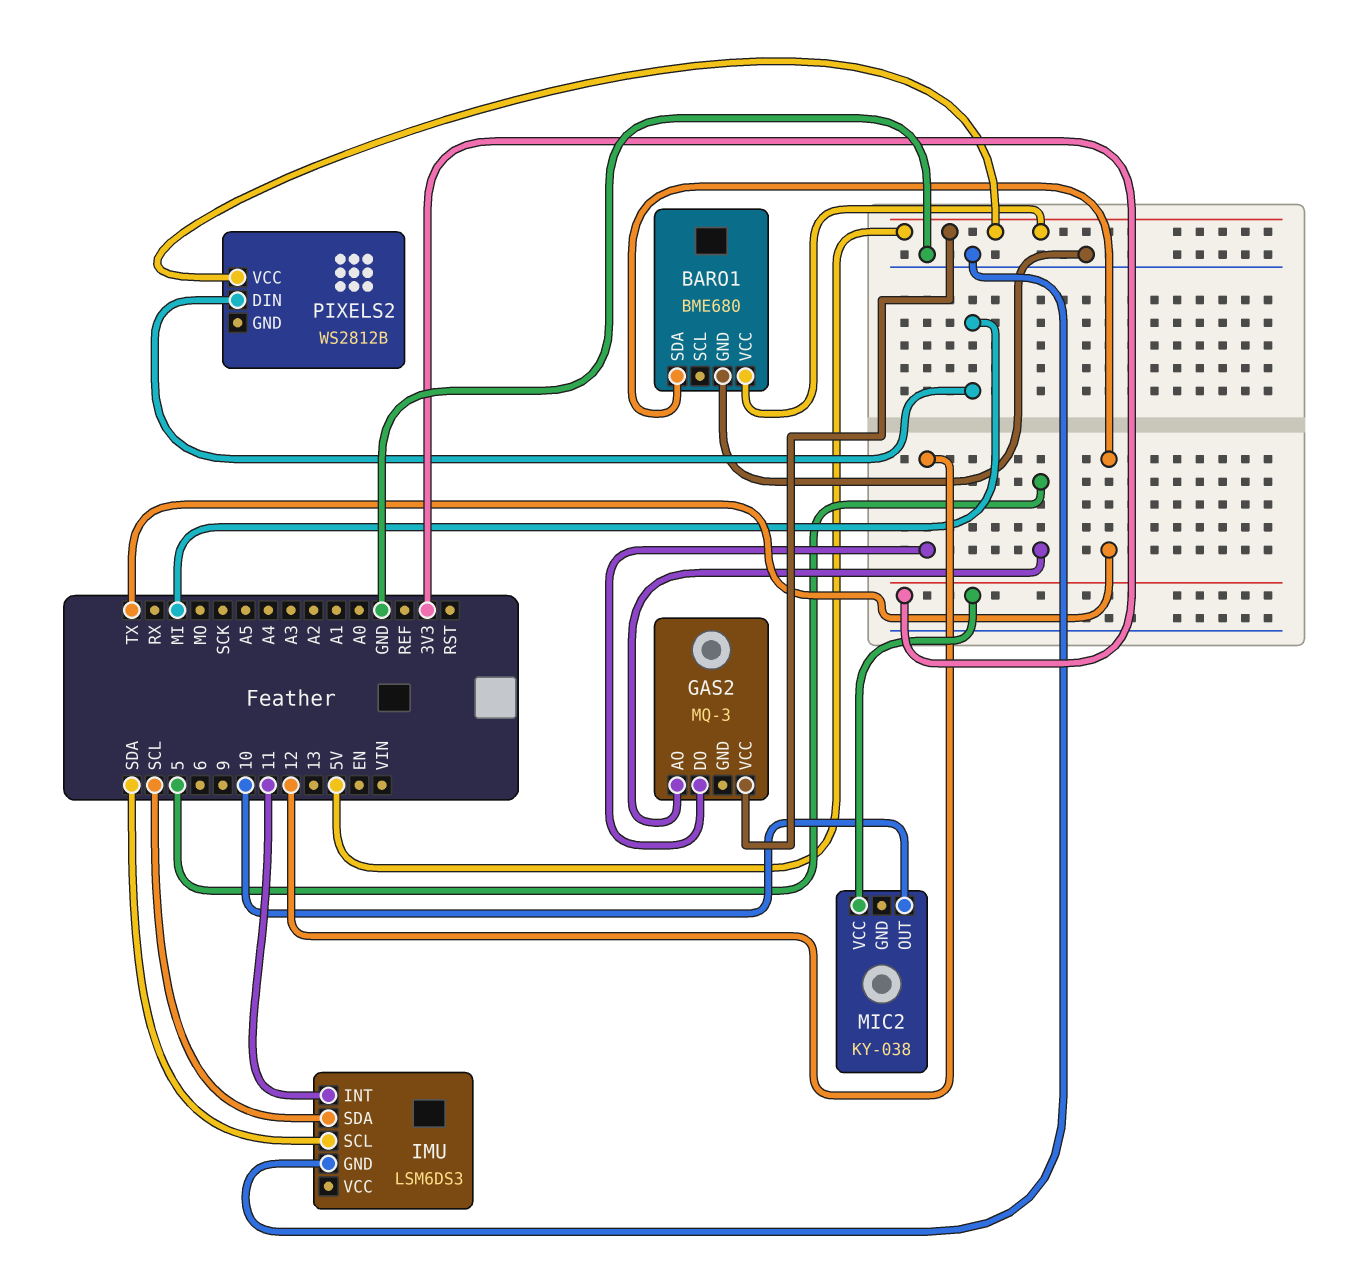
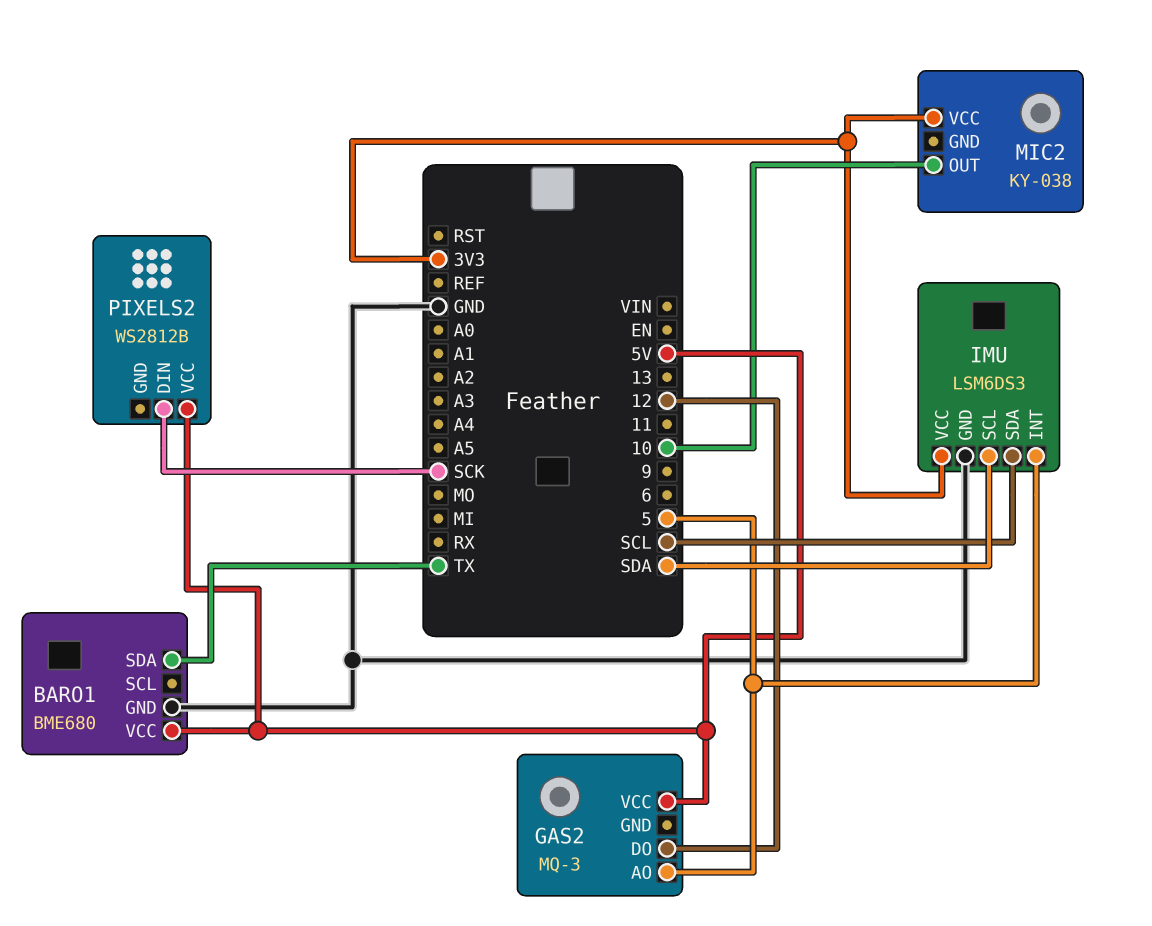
IMU pin INT: 11 -> 5
IMU pin VCC: none -> 3V3
PIXELS2 pin DIN: MI -> SCK

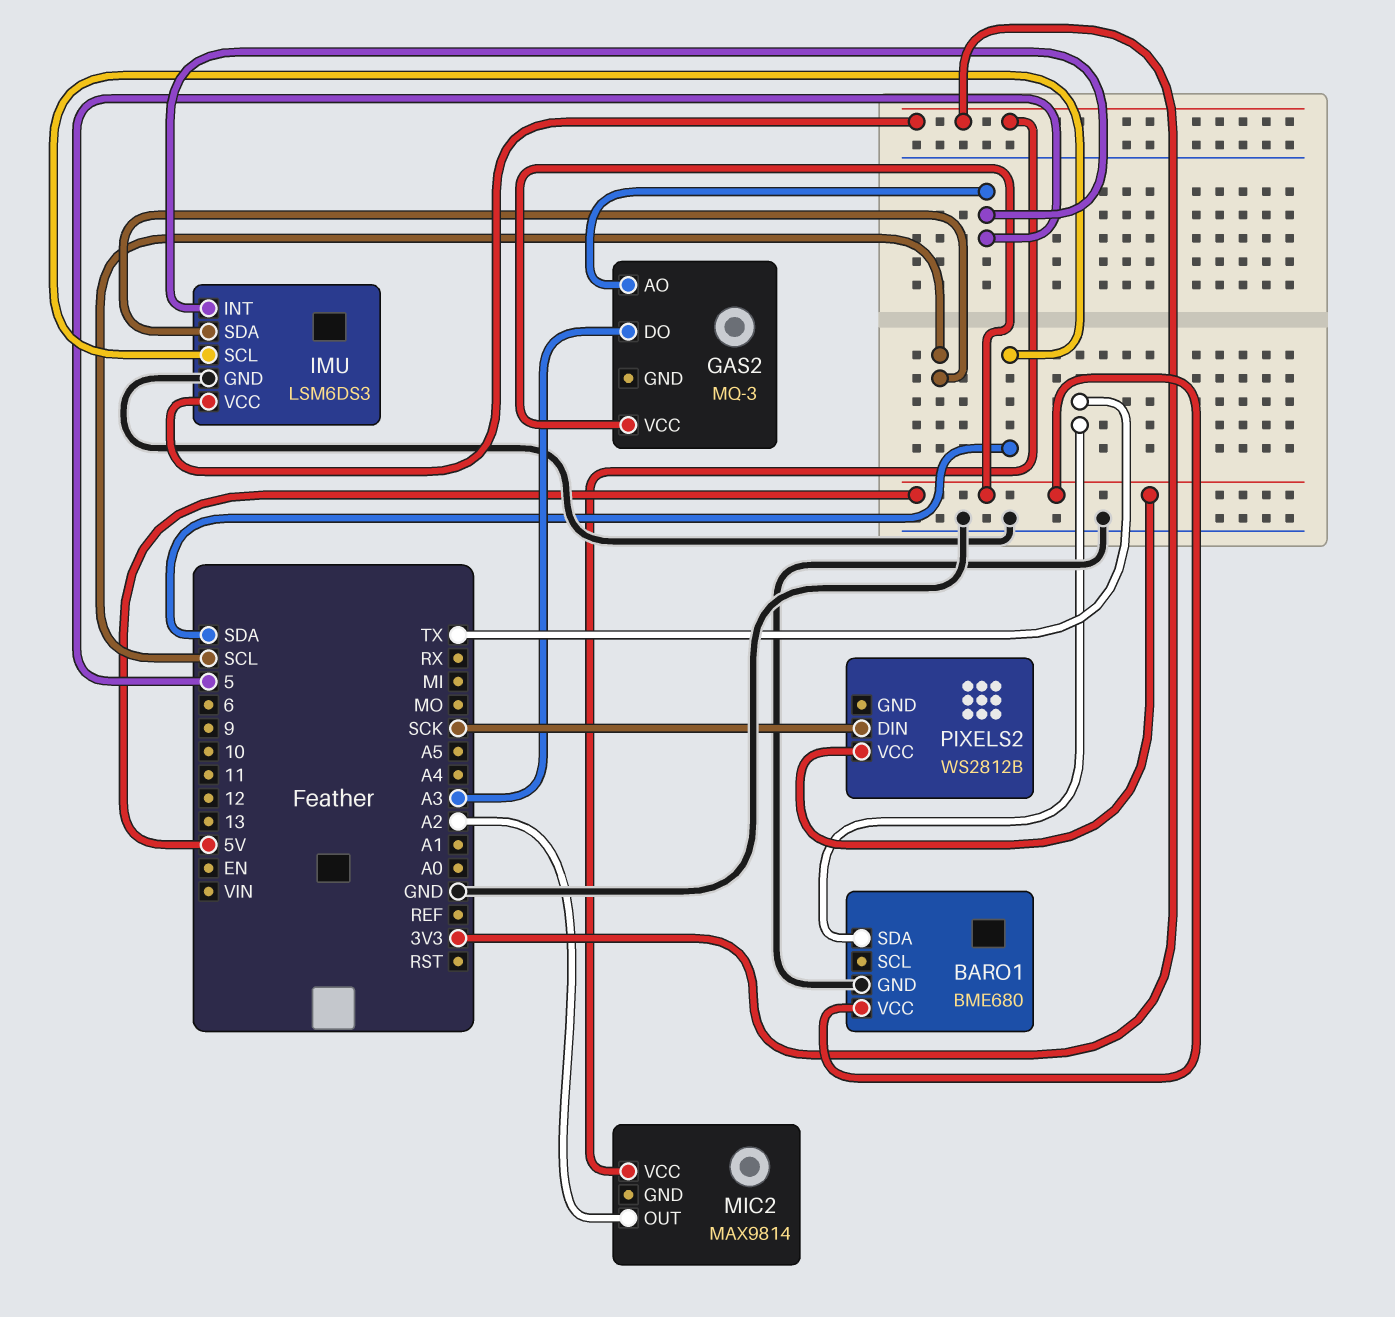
GAS2 pin DO: 12 -> A3
MIC2: KY-038 -> MAX9814
MIC2 pin OUT: 10 -> A2

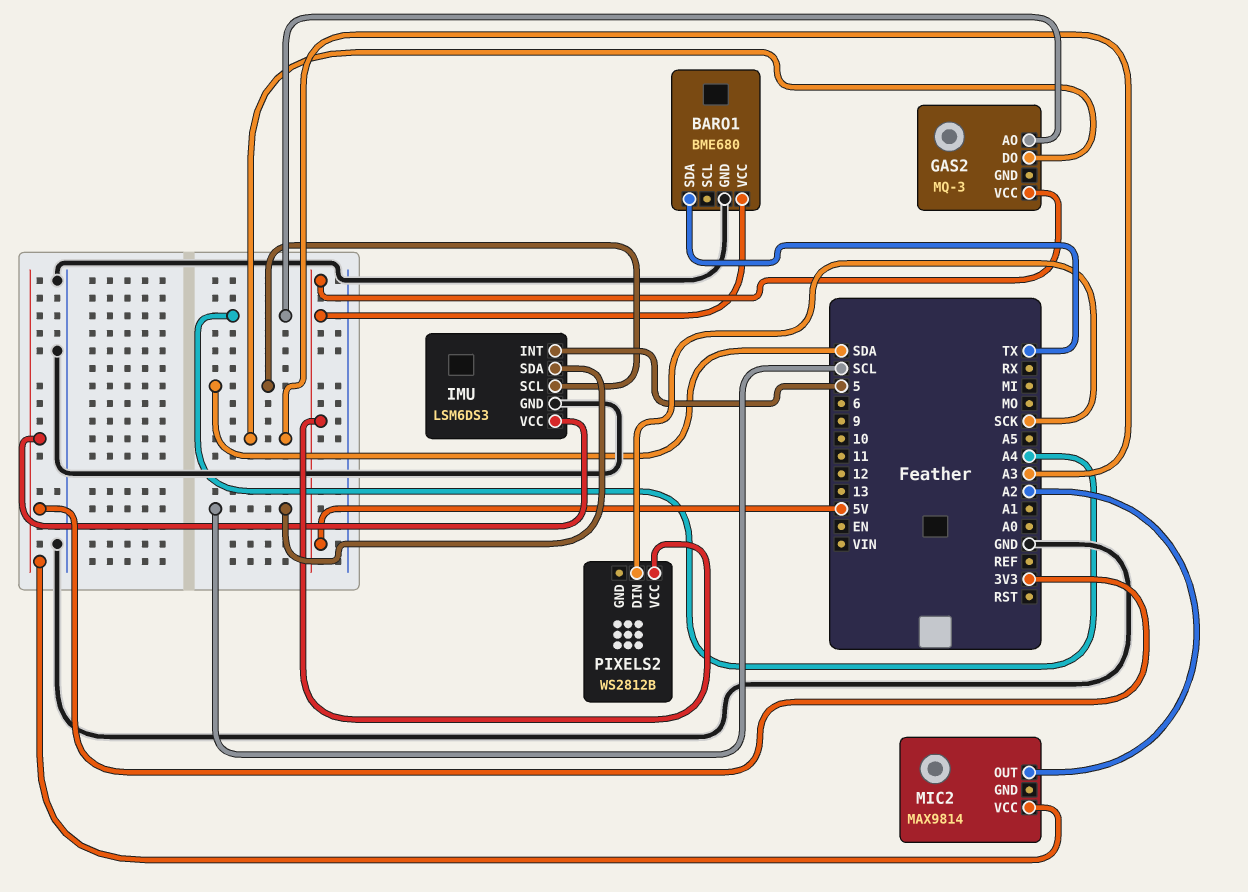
GAS2 pin AO: 5 -> A4

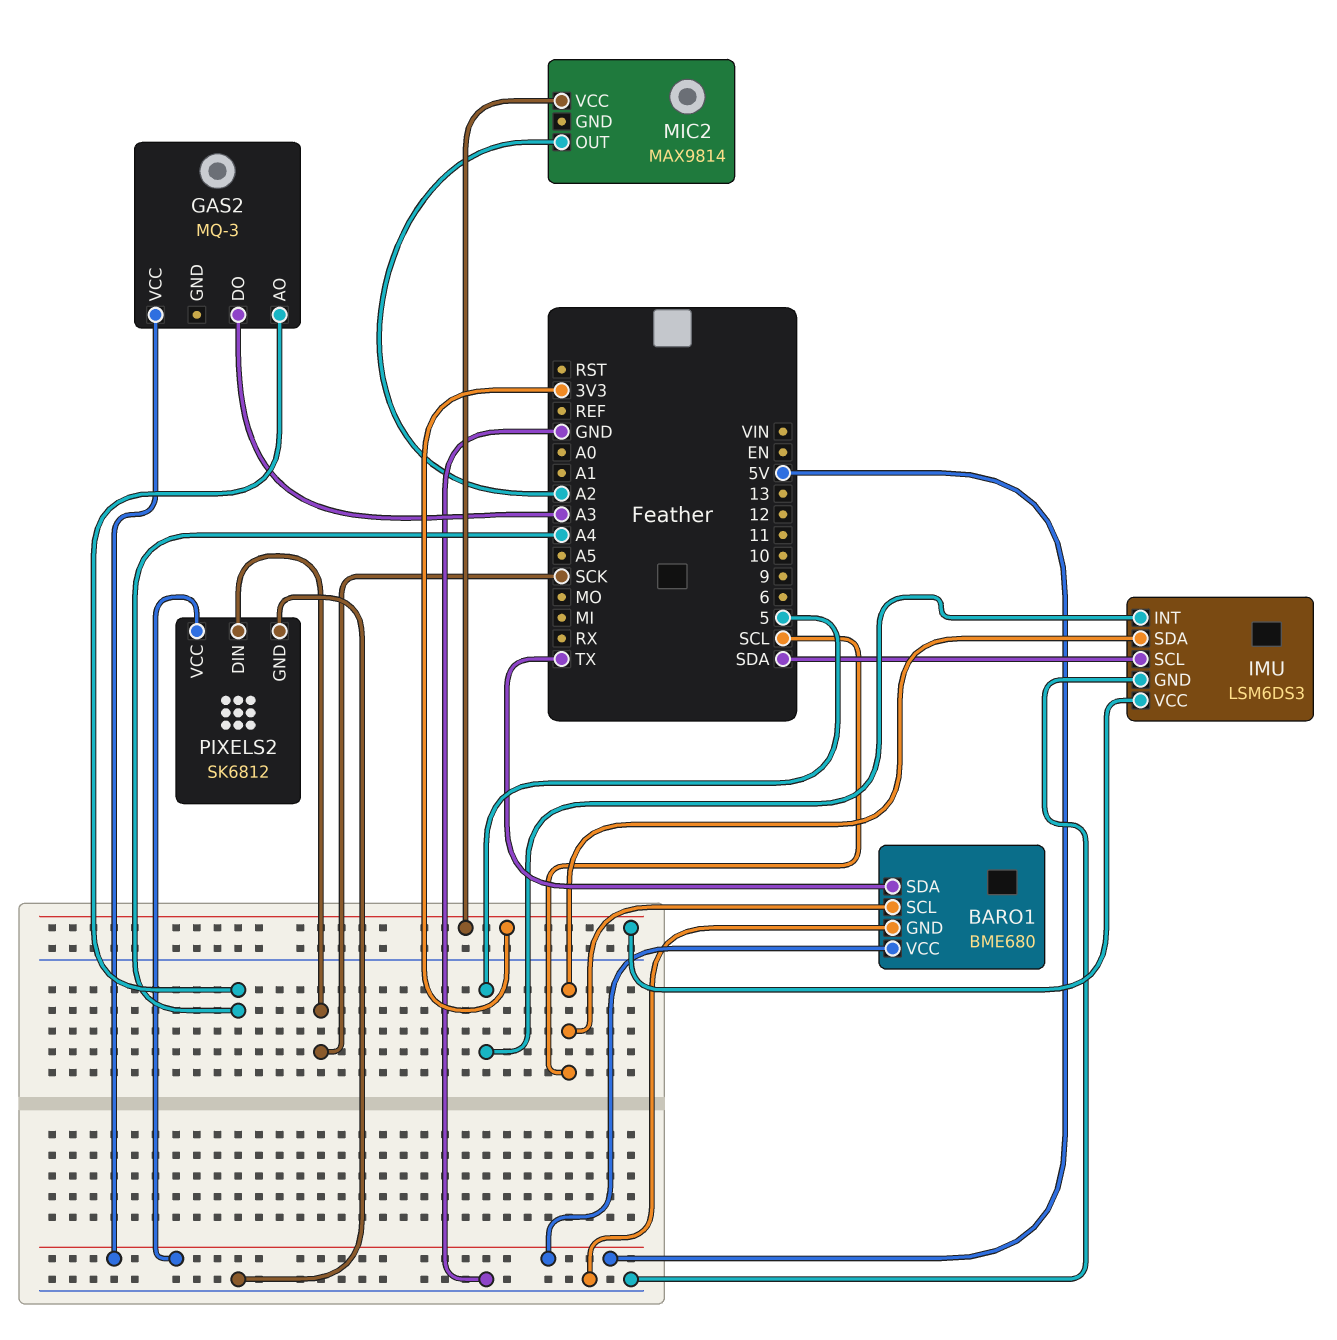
BARO1 pin SCL: none -> SCL
PIXELS2: WS2812B -> SK6812
PIXELS2 pin GND: none -> GND

